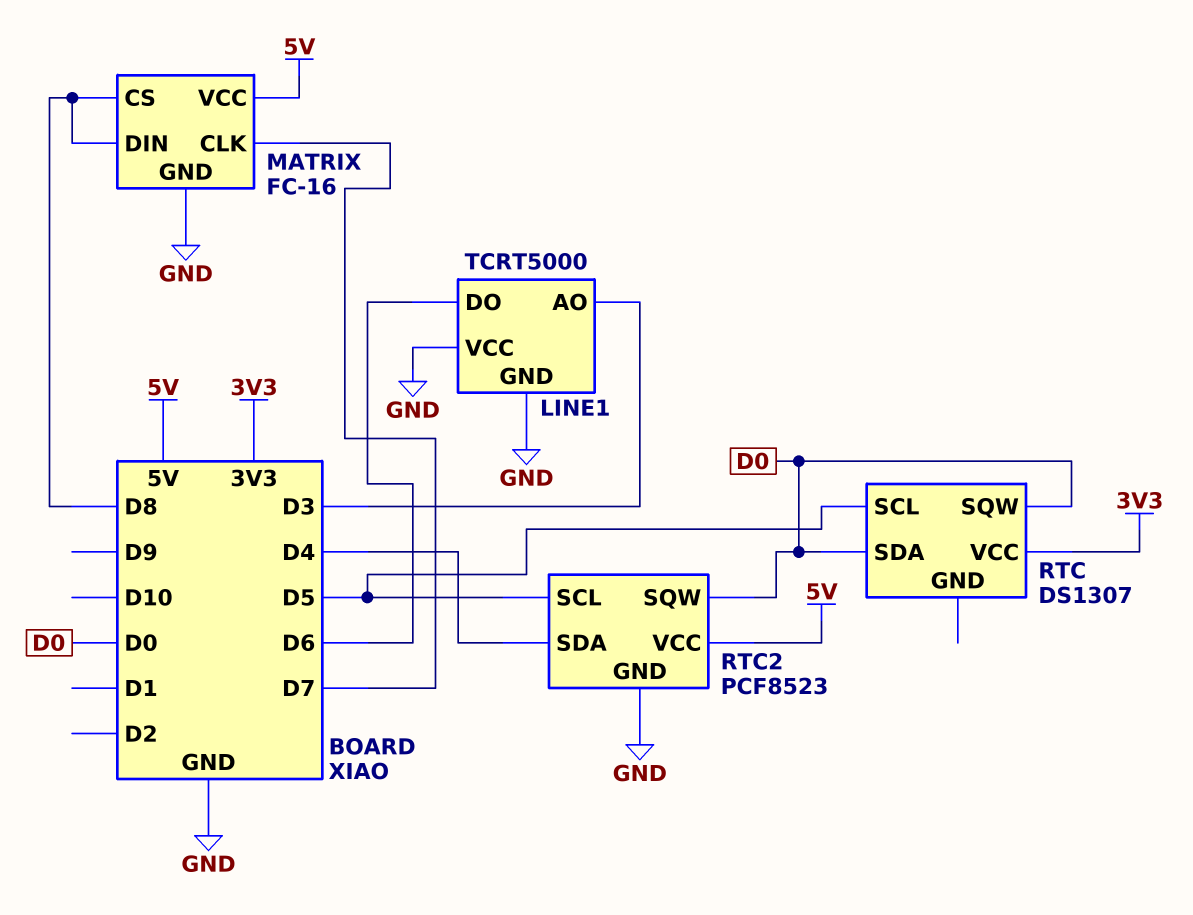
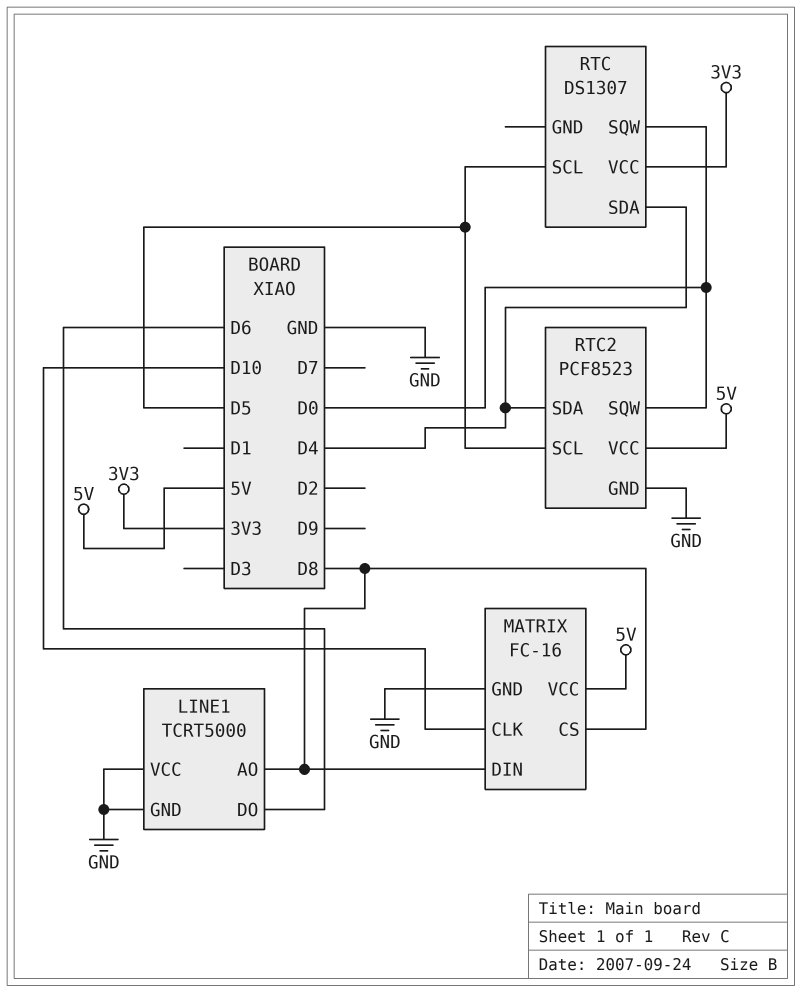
LINE1 pin AO: D3 -> D8
MATRIX pin CLK: D7 -> D10
RTC pin SDA: D0 -> D4

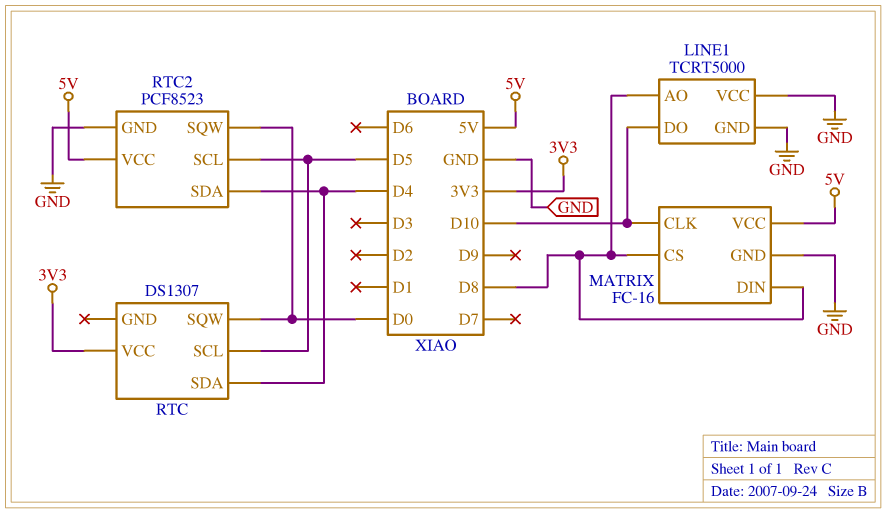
LINE1 pin DO: D6 -> D10

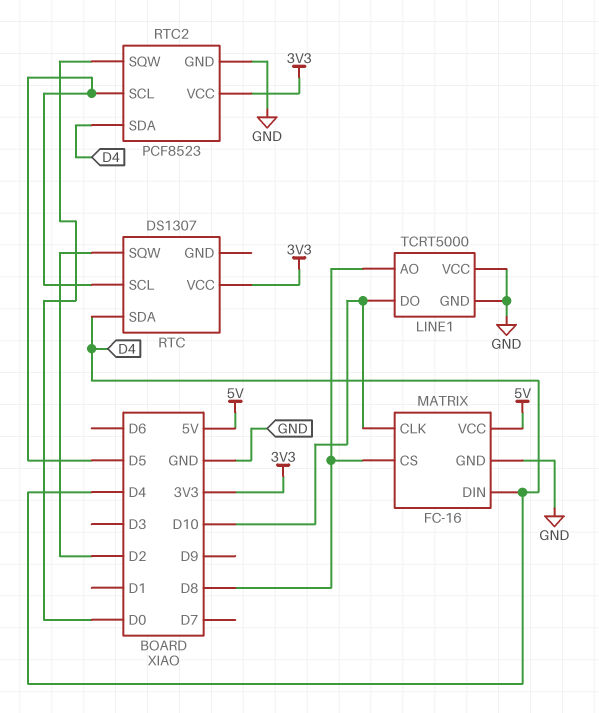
MATRIX pin DIN: D8 -> D4
RTC pin SQW: D0 -> D2
RTC2 pin VCC: 5V -> 3V3

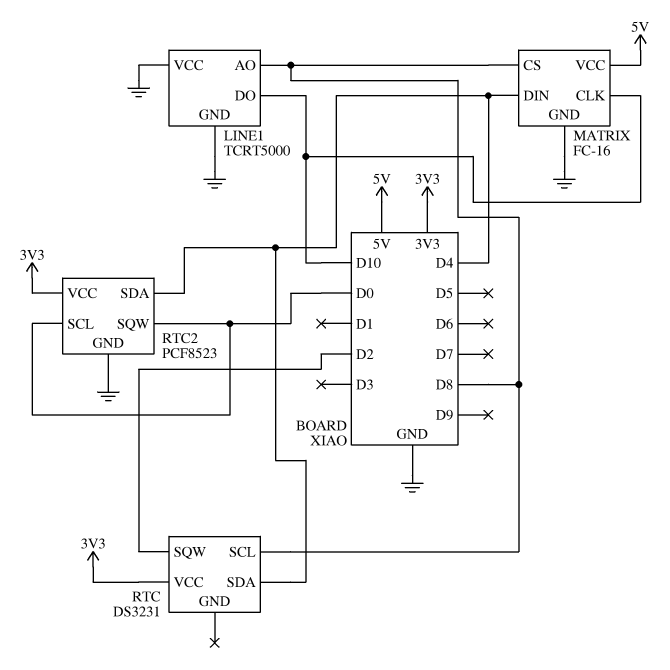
RTC: DS1307 -> DS3231
RTC pin SCL: D5 -> D8
RTC2 pin SCL: D5 -> D0

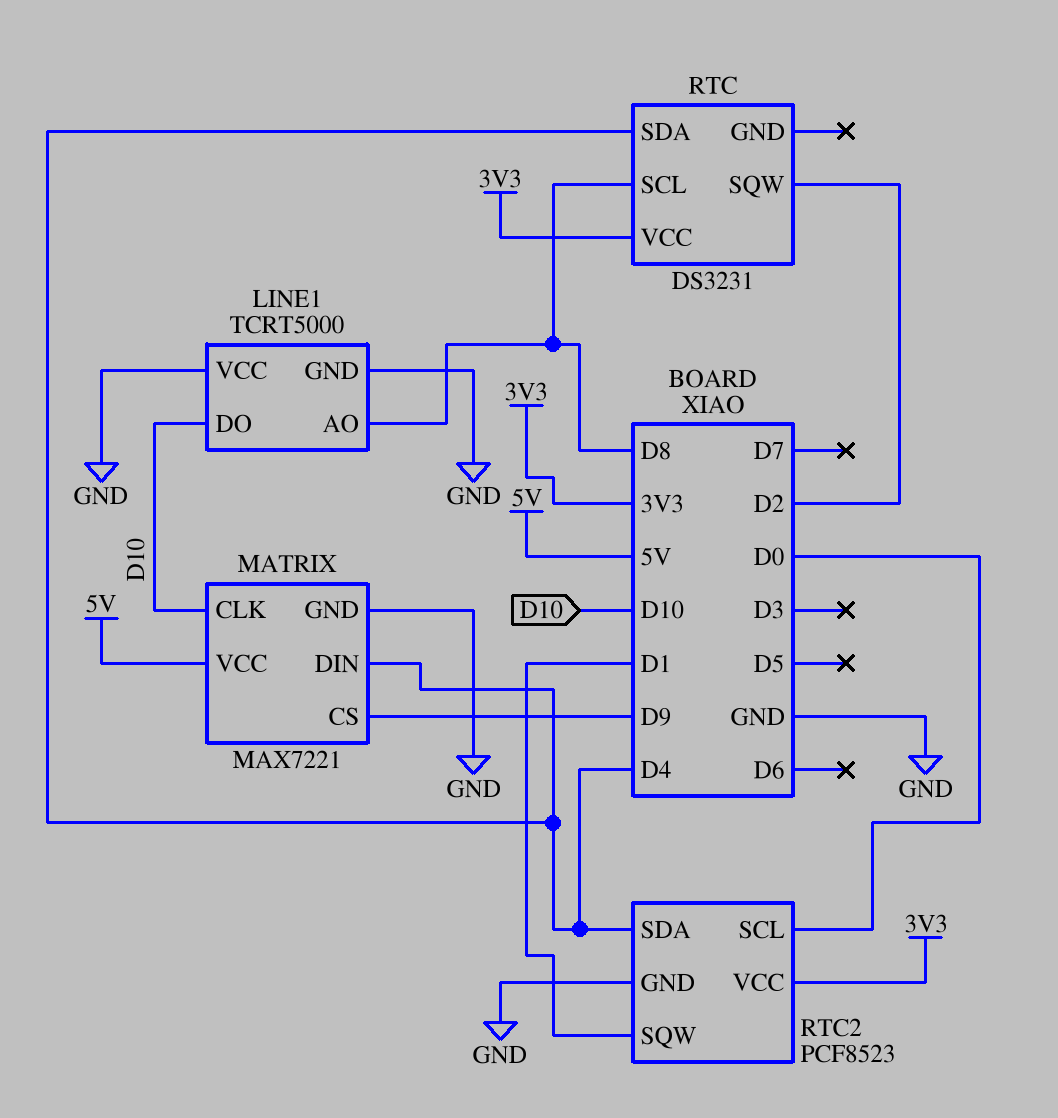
MATRIX: FC-16 -> MAX7221
MATRIX pin CS: D8 -> D9
RTC2 pin SQW: D0 -> D1

